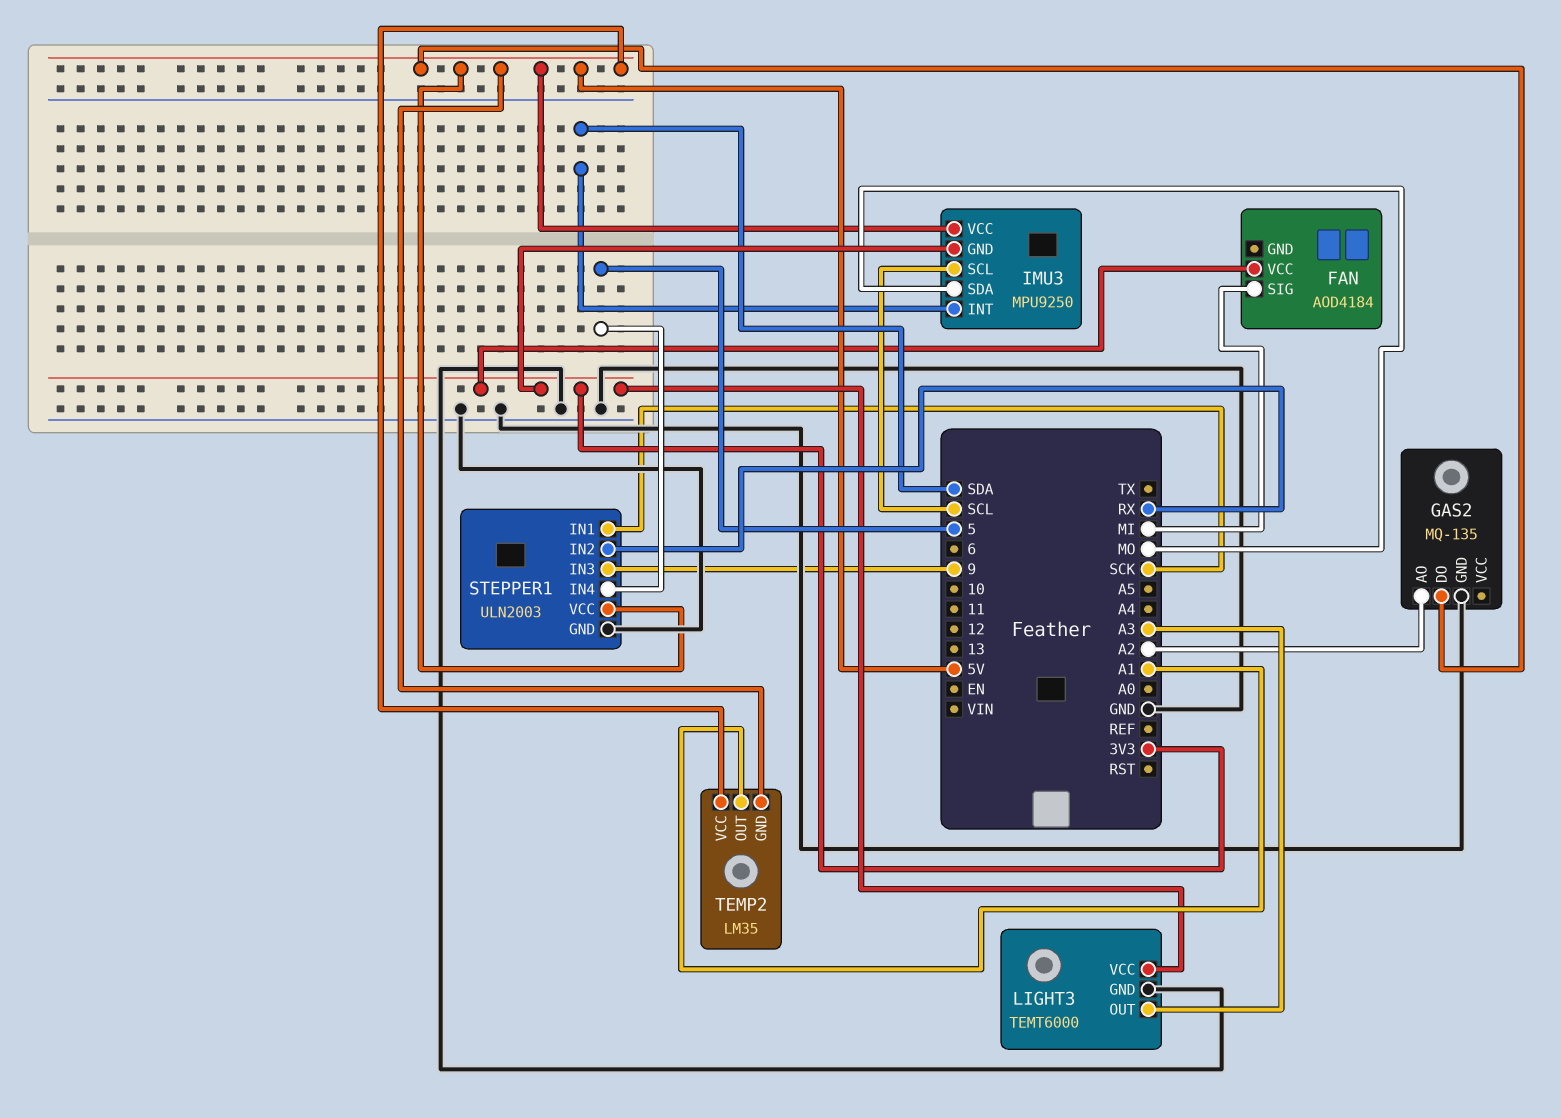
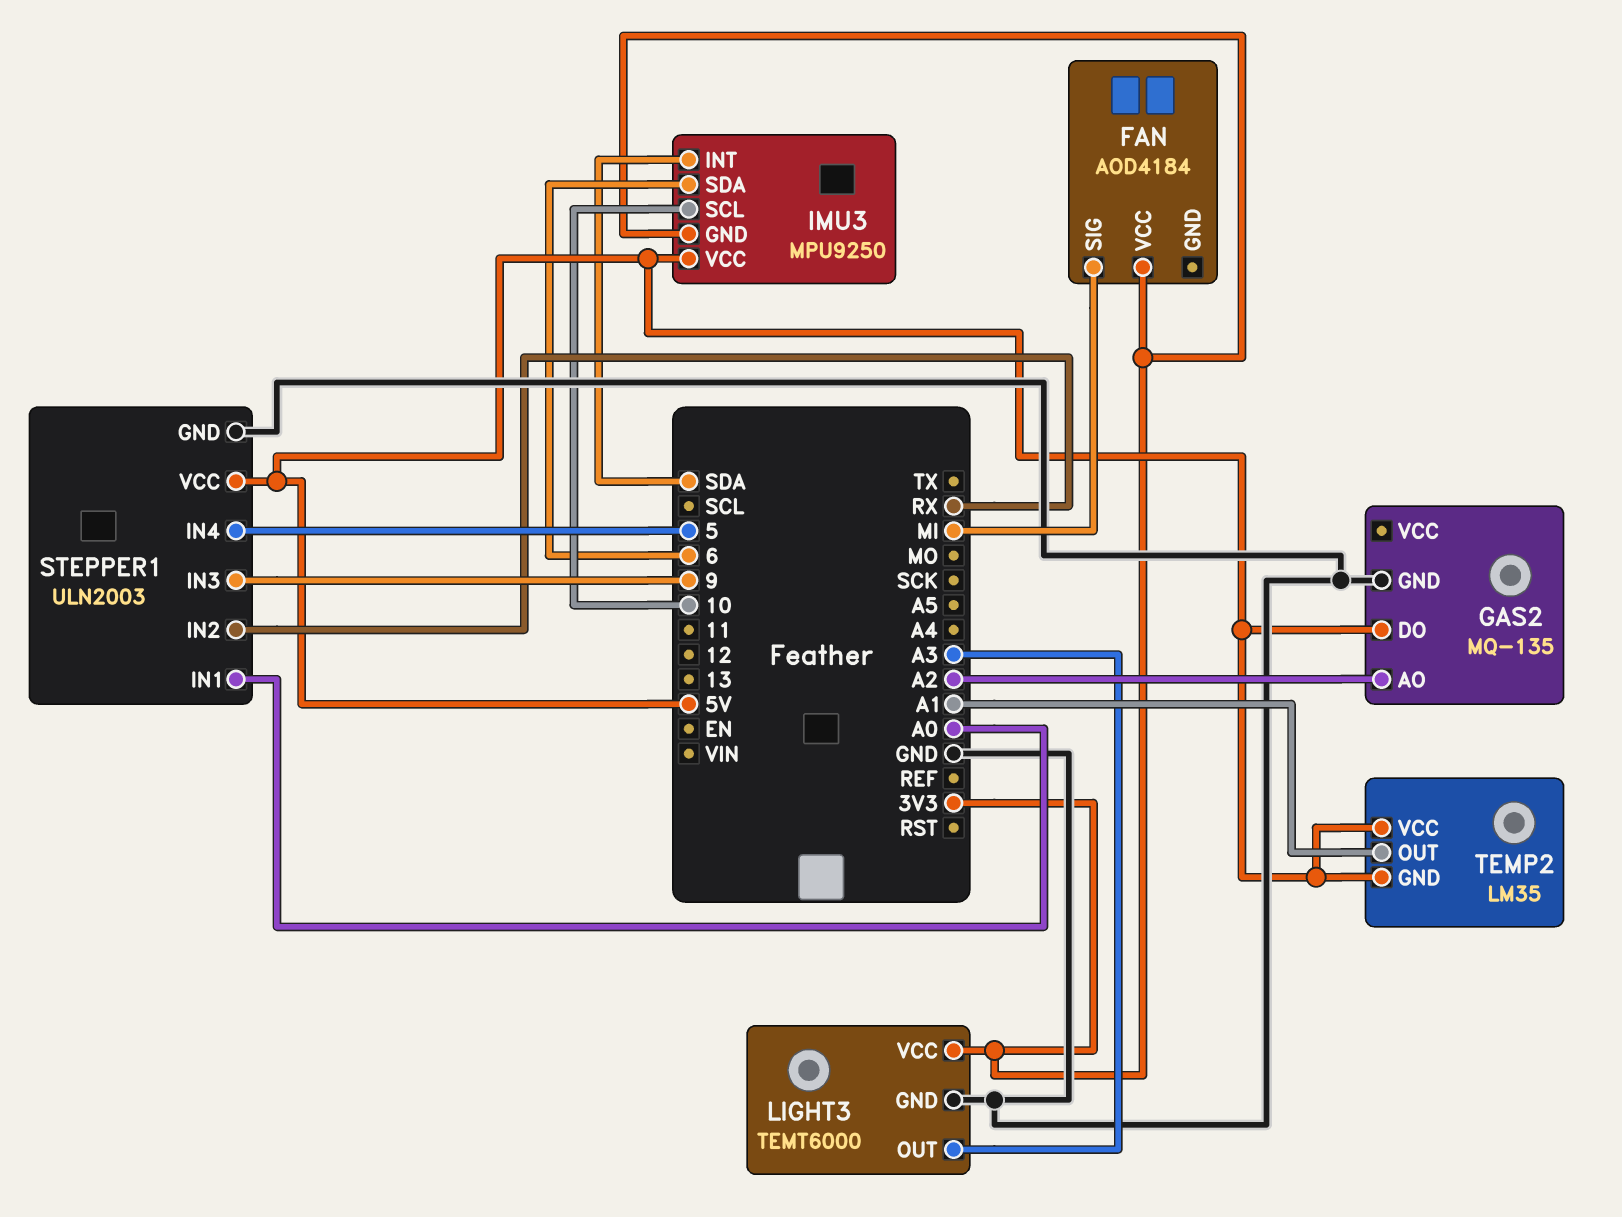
IMU3 pin SCL: SCL -> 10
IMU3 pin SDA: MO -> 6
STEPPER1 pin IN1: SCK -> A0

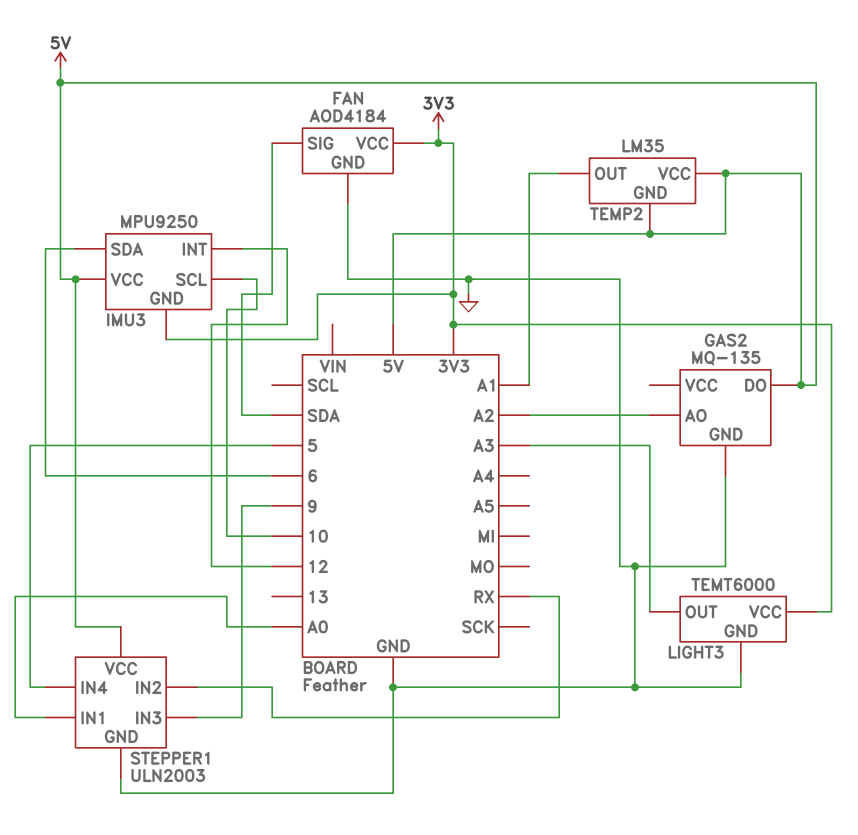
FAN pin GND: none -> GND
FAN pin SIG: MI -> SDA
IMU3 pin INT: SDA -> 12

